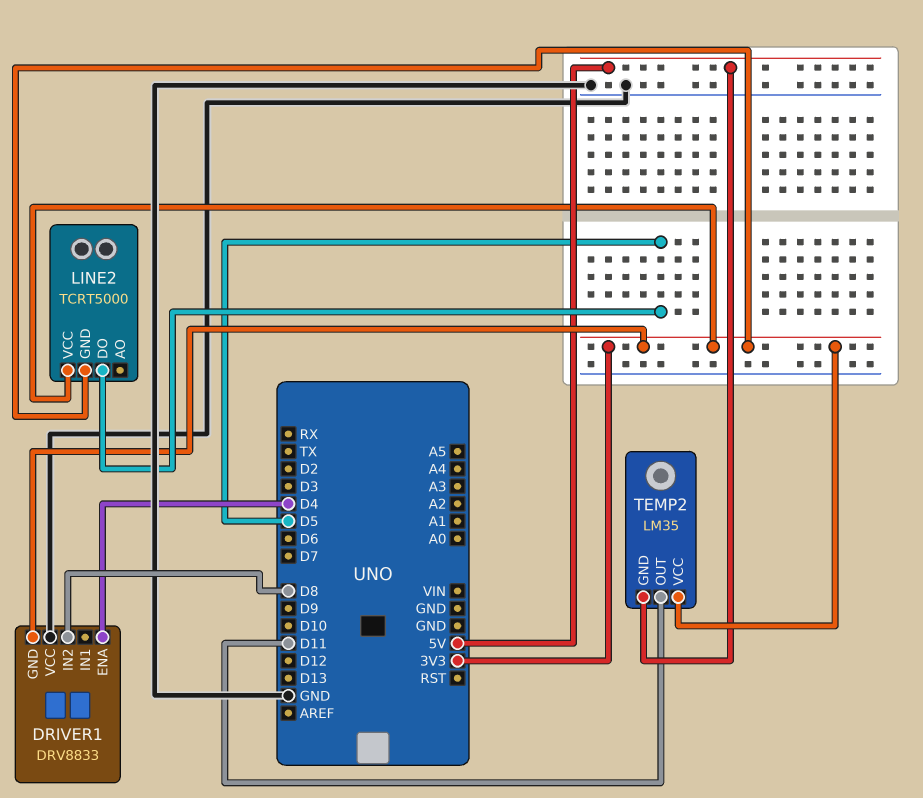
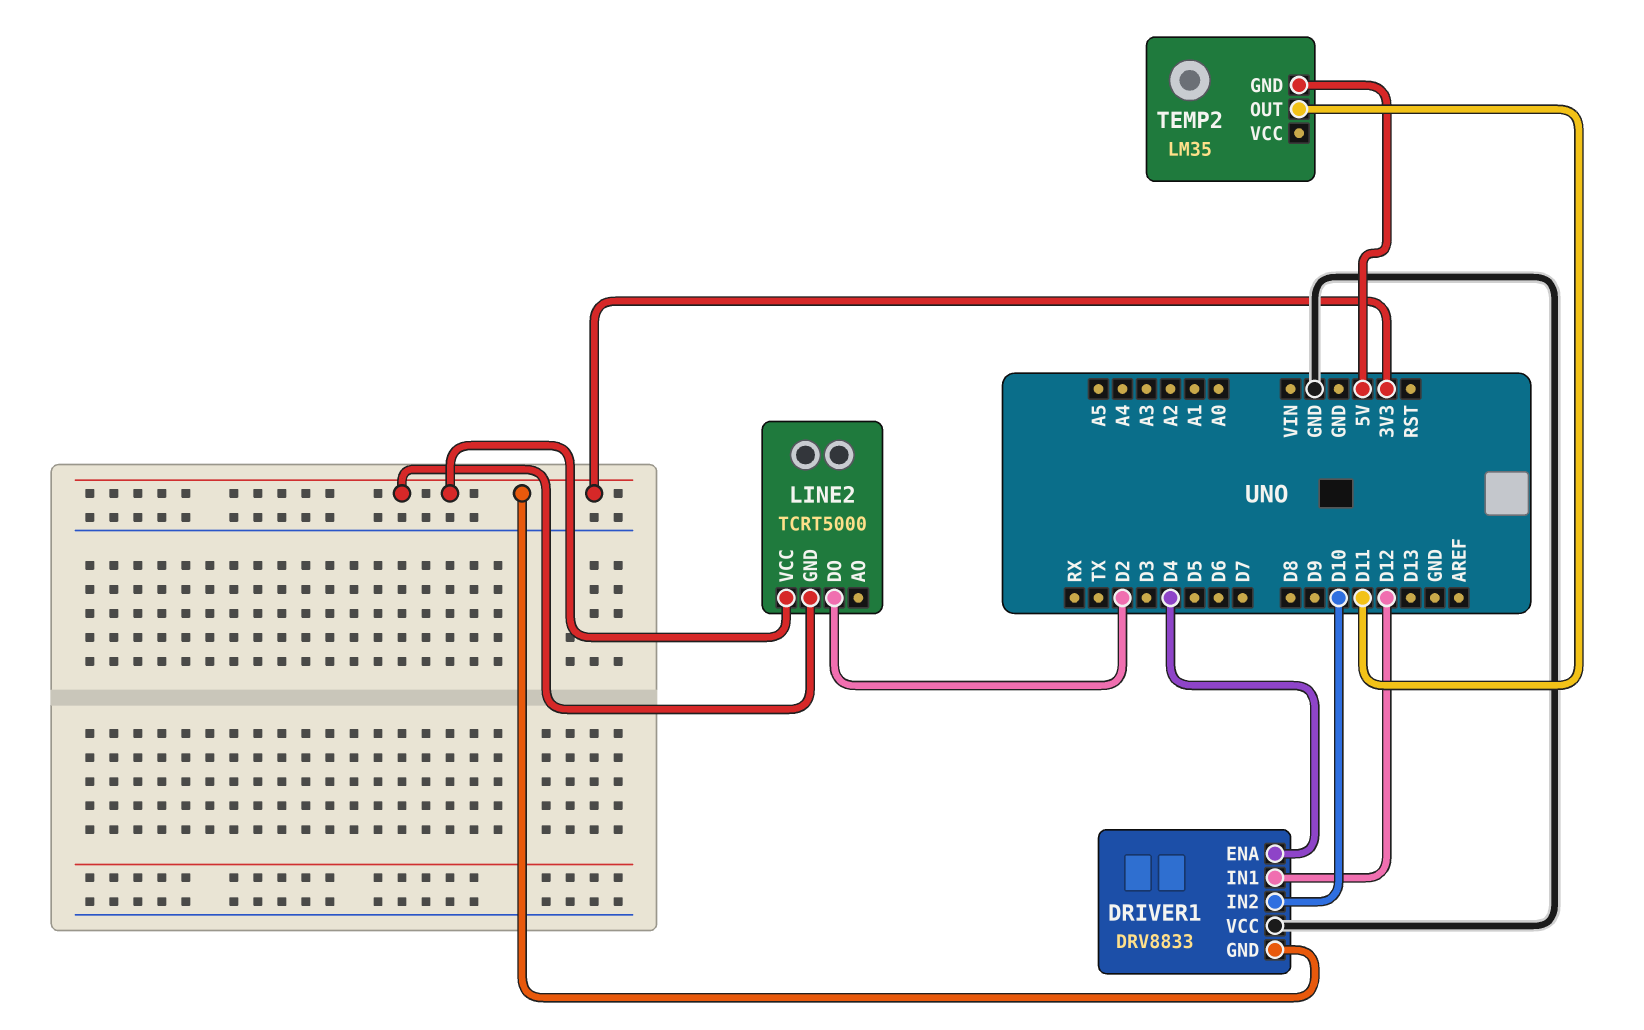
DRIVER1 pin IN1: none -> D12
DRIVER1 pin IN2: D8 -> D10
LINE2 pin DO: D5 -> D2
TEMP2 pin VCC: 3V3 -> none

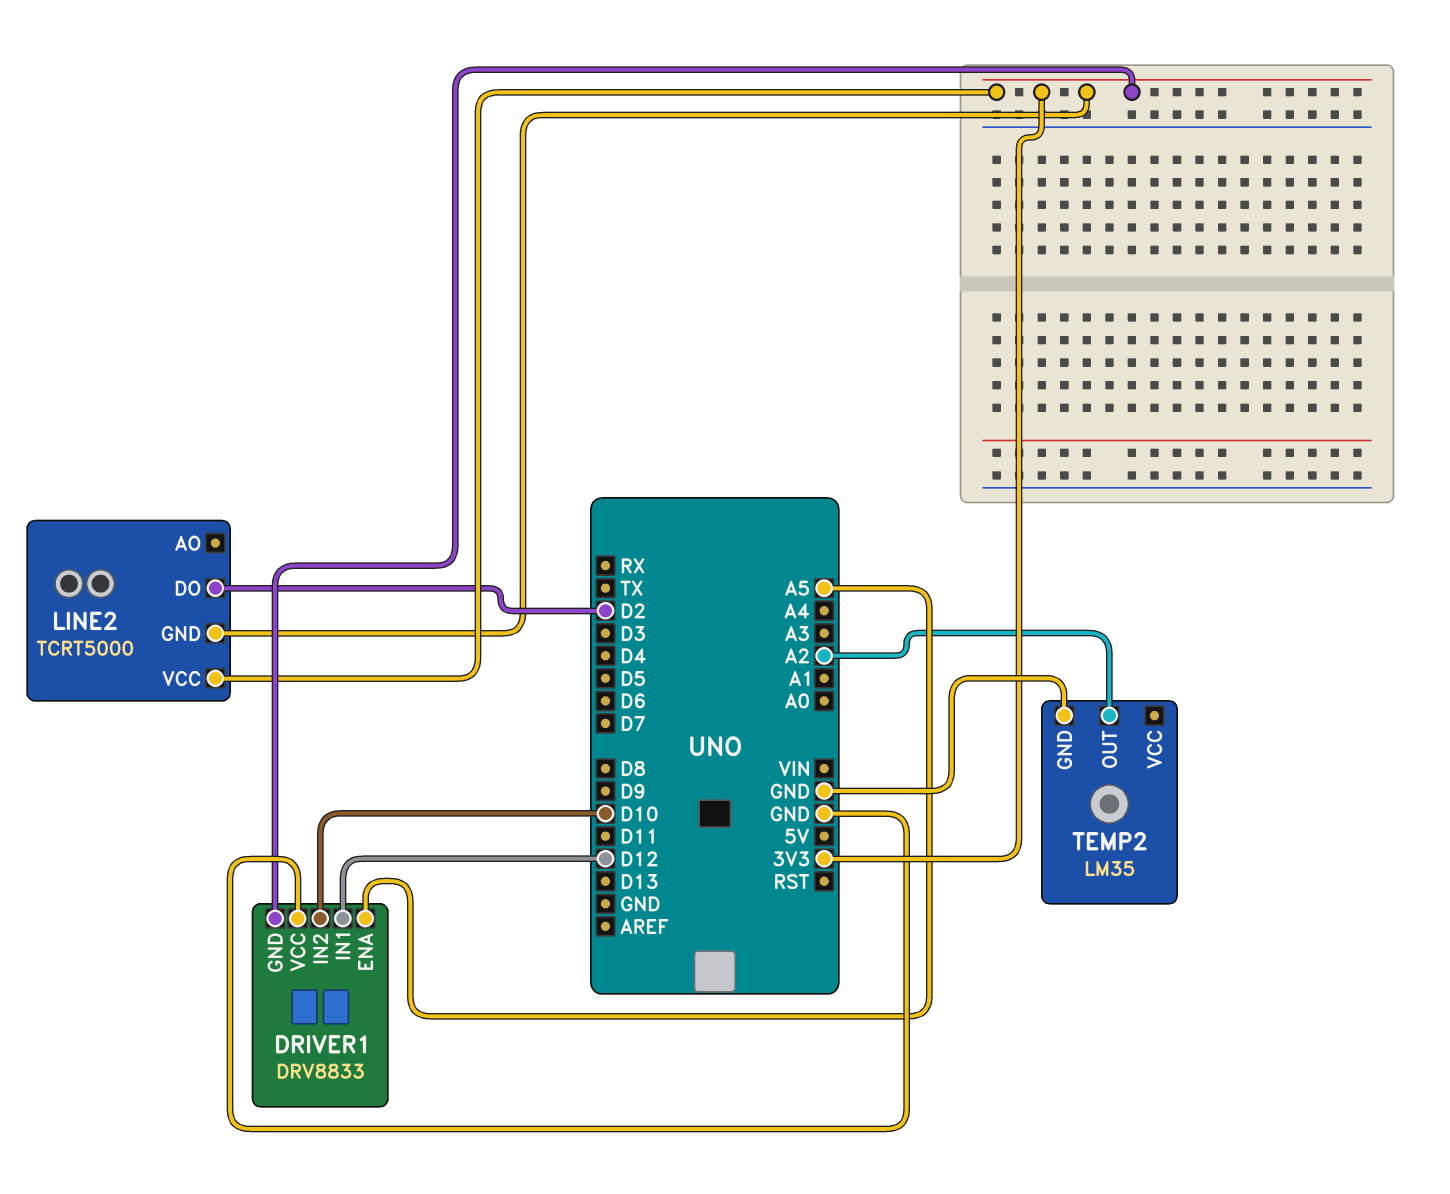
DRIVER1 pin ENA: D4 -> A5
TEMP2 pin GND: 5V -> GND
TEMP2 pin OUT: D11 -> A2

